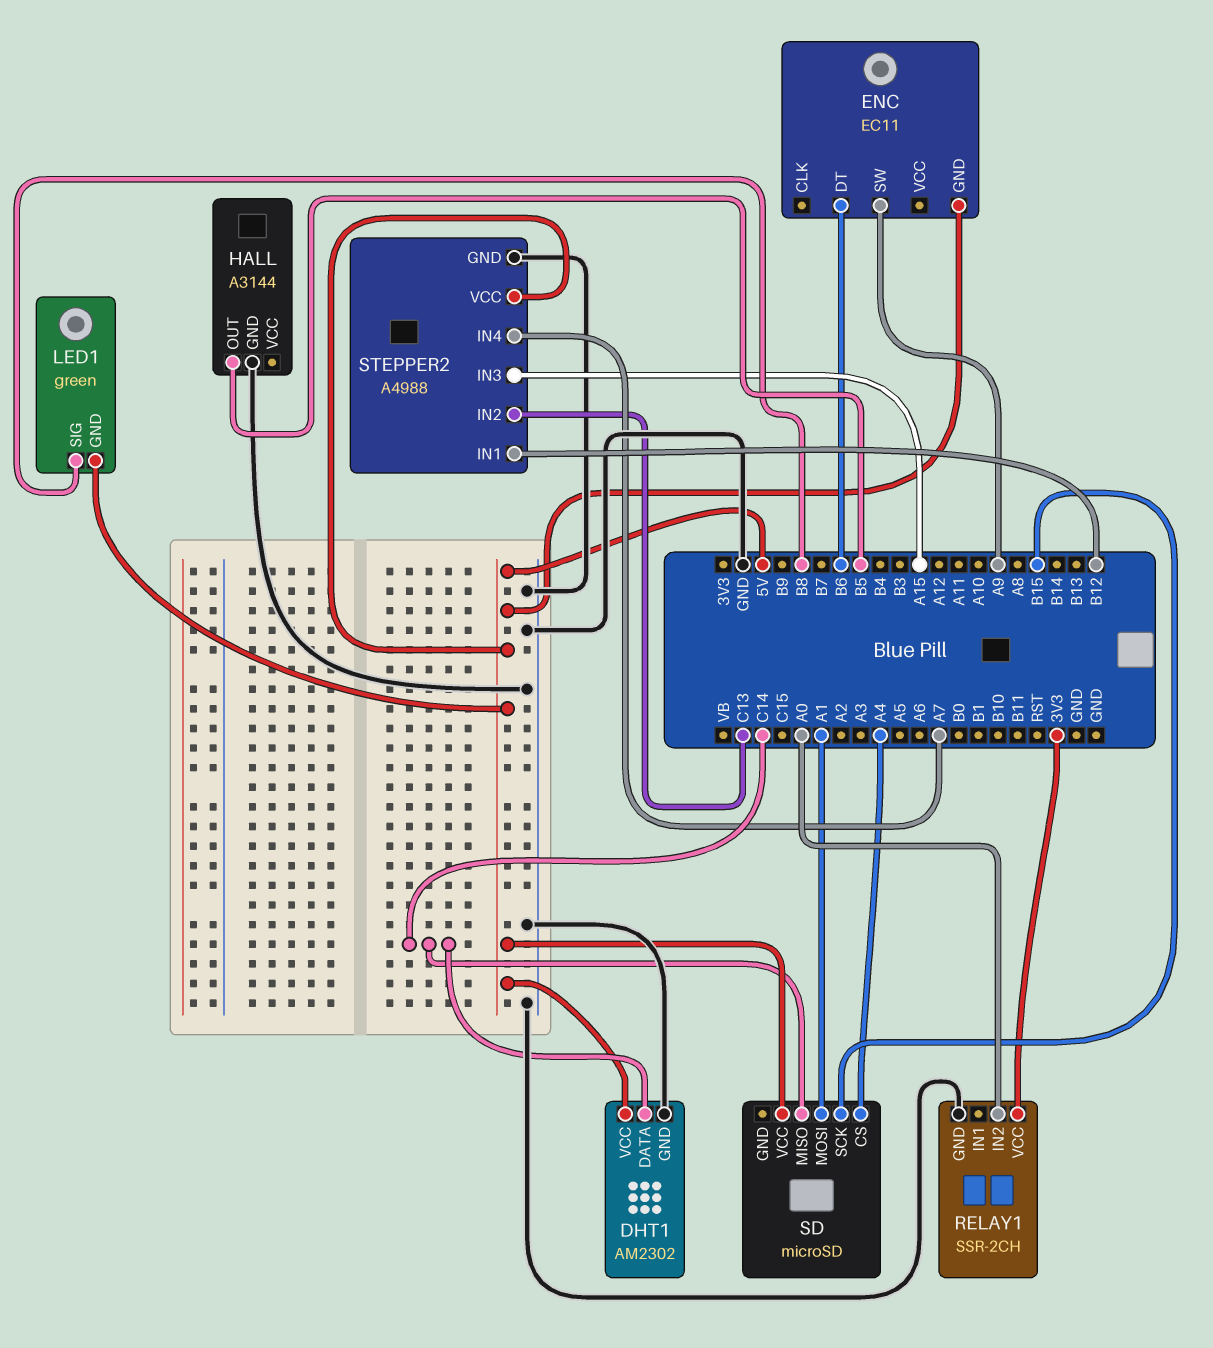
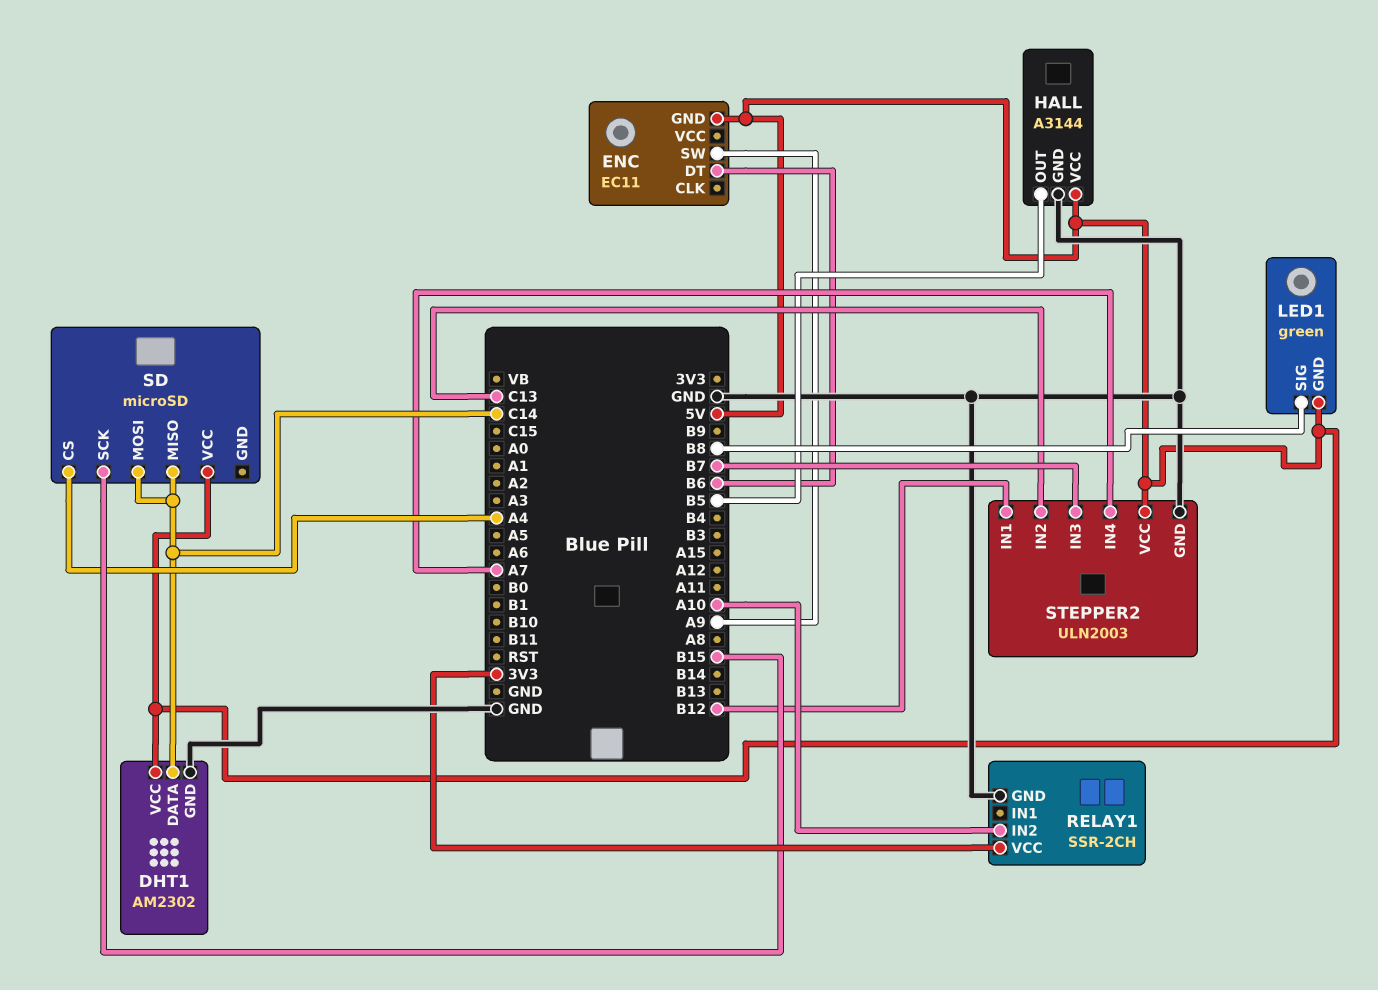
HALL pin VCC: none -> 5V
RELAY1 pin IN2: A0 -> A10
SD pin MOSI: A1 -> C14
STEPPER2: A4988 -> ULN2003
STEPPER2 pin IN3: A15 -> B7

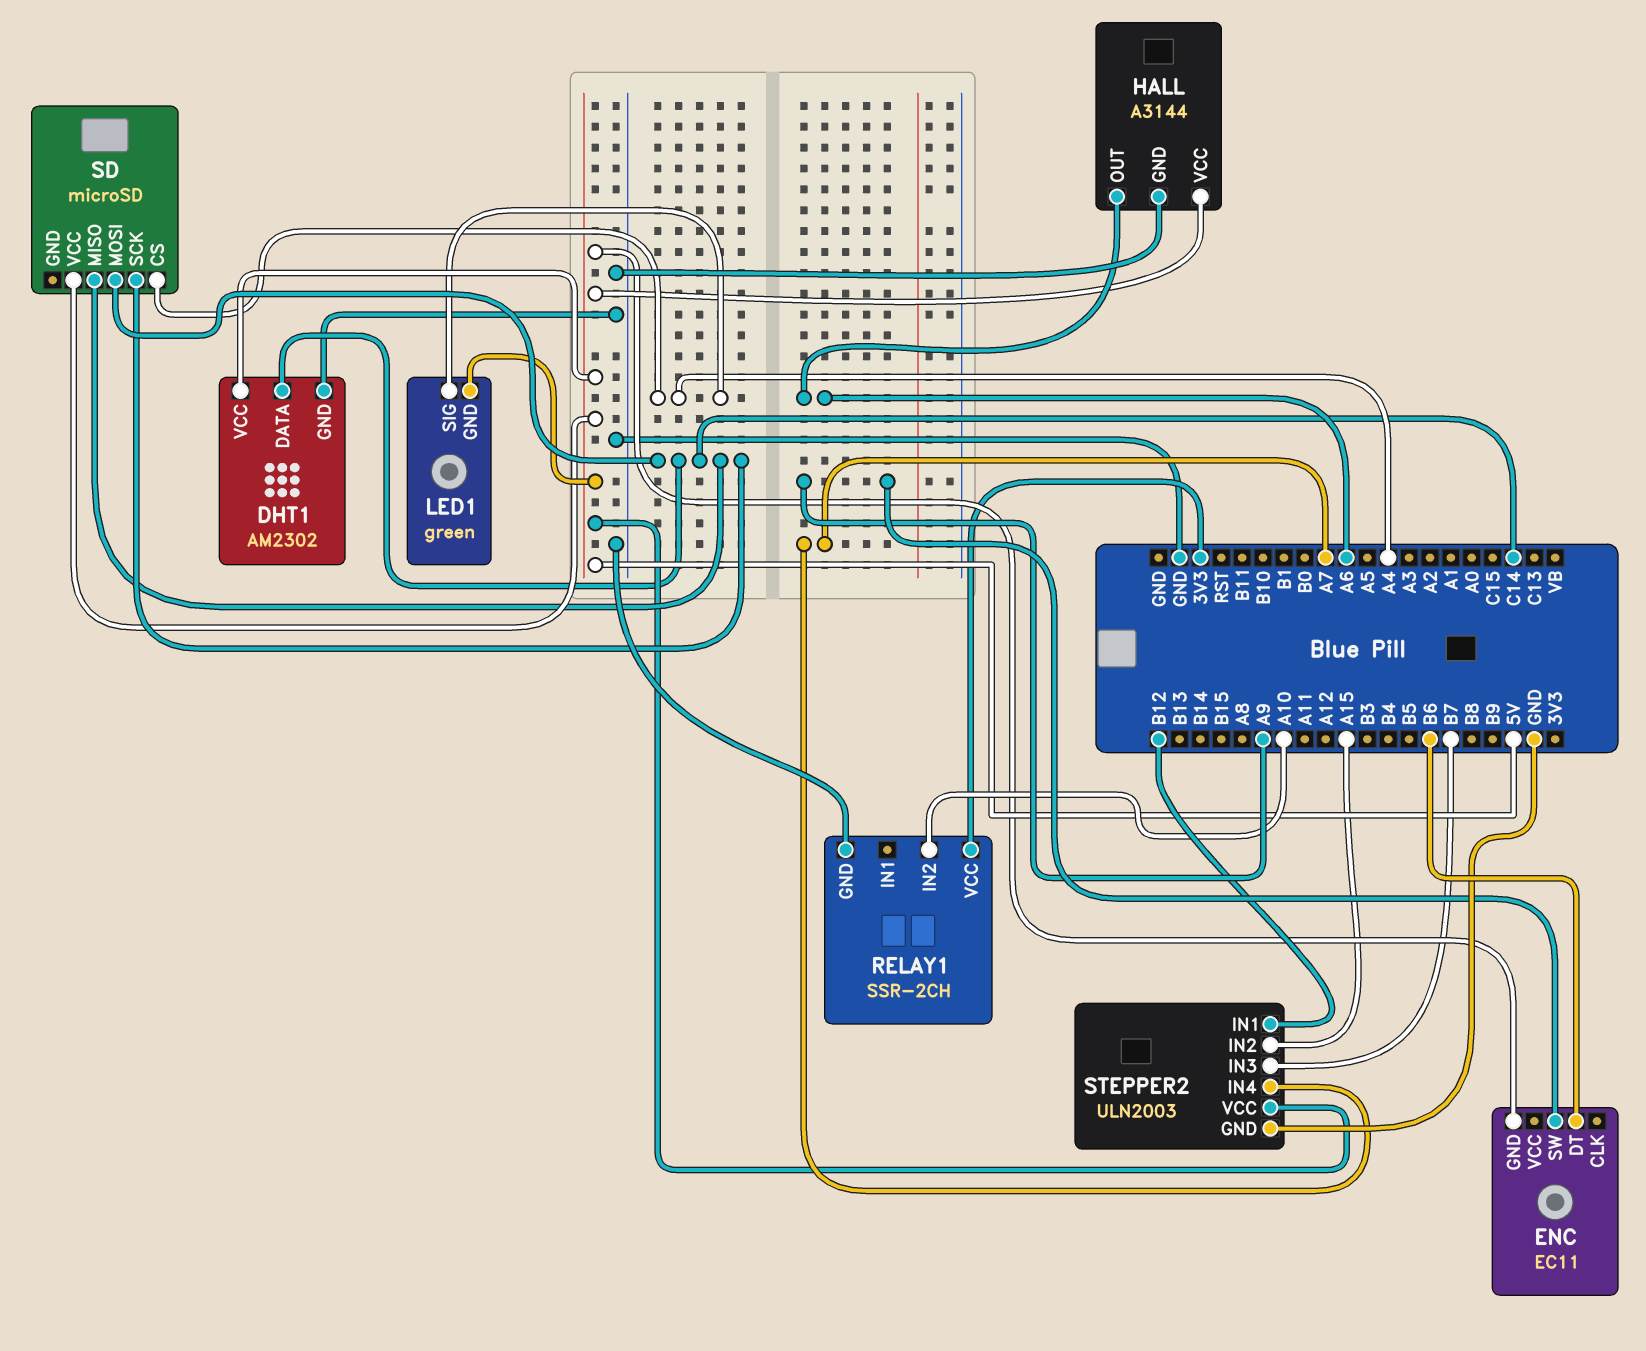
HALL pin OUT: B5 -> A6
LED1 pin SIG: B8 -> A4
SD pin SCK: B15 -> C14
STEPPER2 pin IN2: C13 -> A15

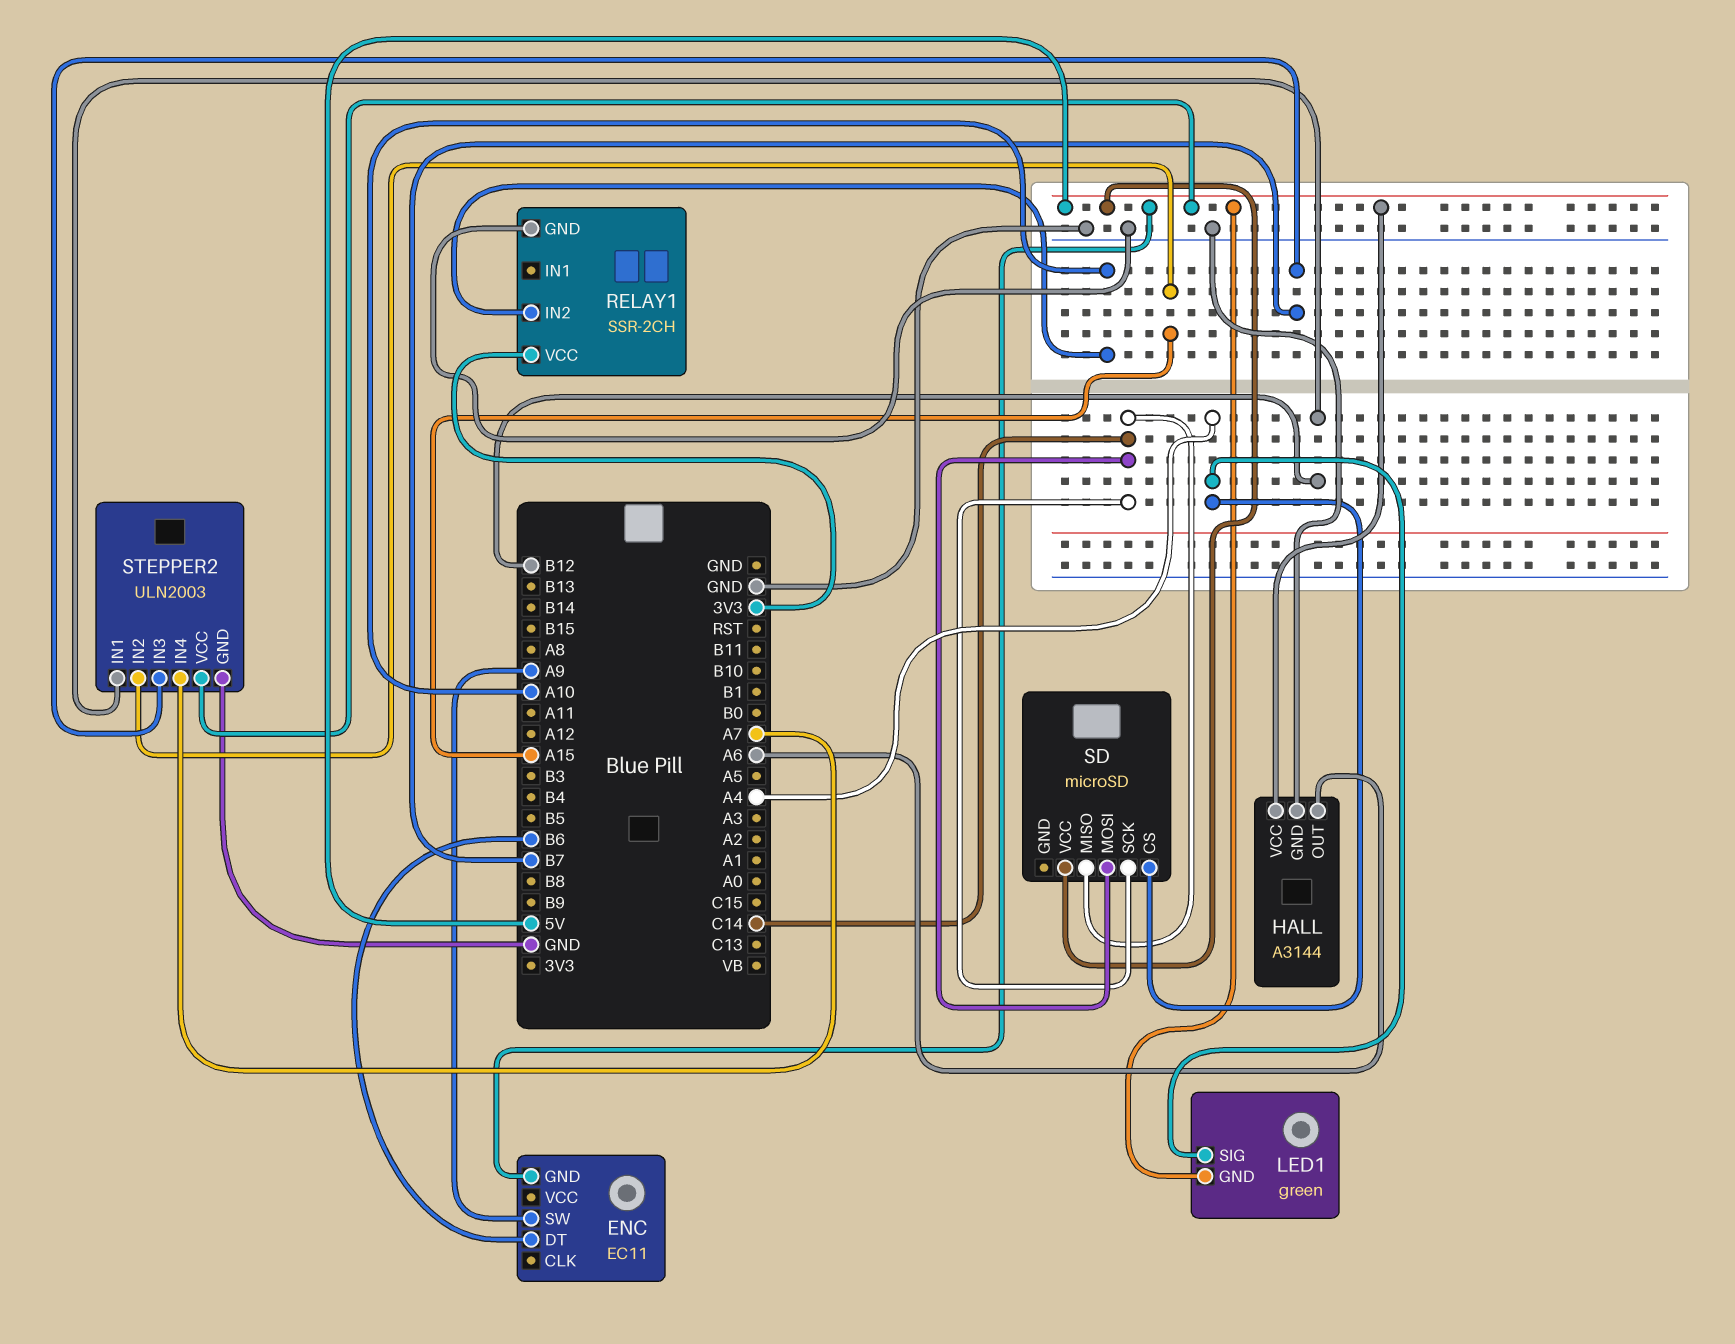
DHT1: AM2302 -> none
DHT1 pin DATA: C14 -> none
DHT1 pin GND: GND -> none
DHT1 pin VCC: 5V -> none

